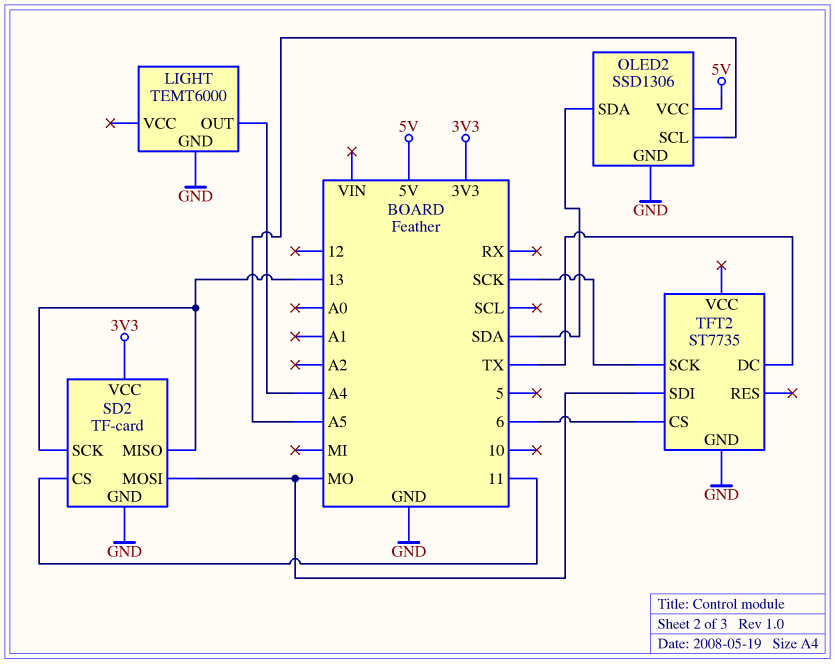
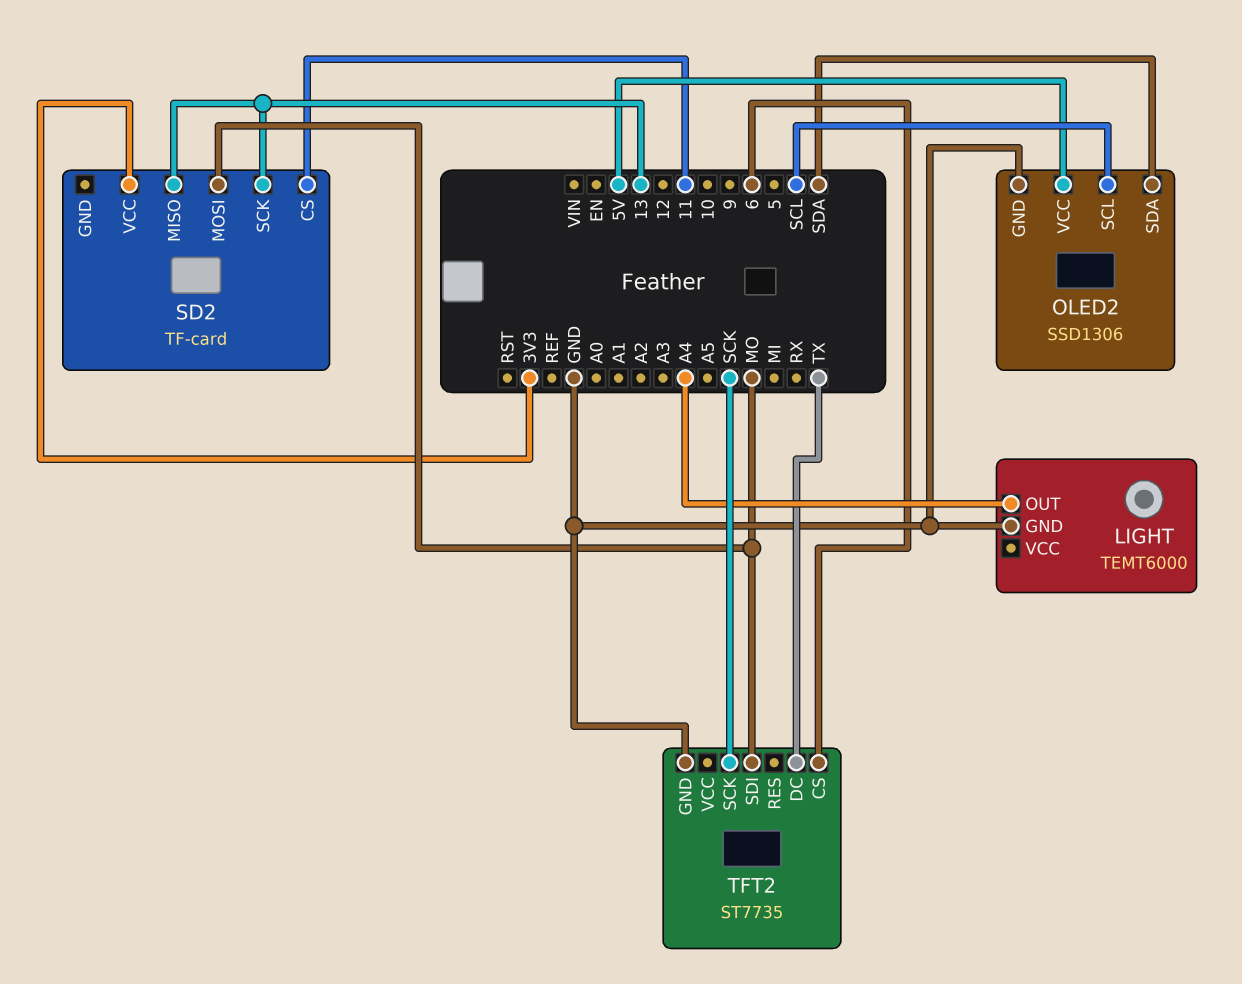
OLED2 pin SCL: A5 -> SCL
SD2 pin GND: GND -> none

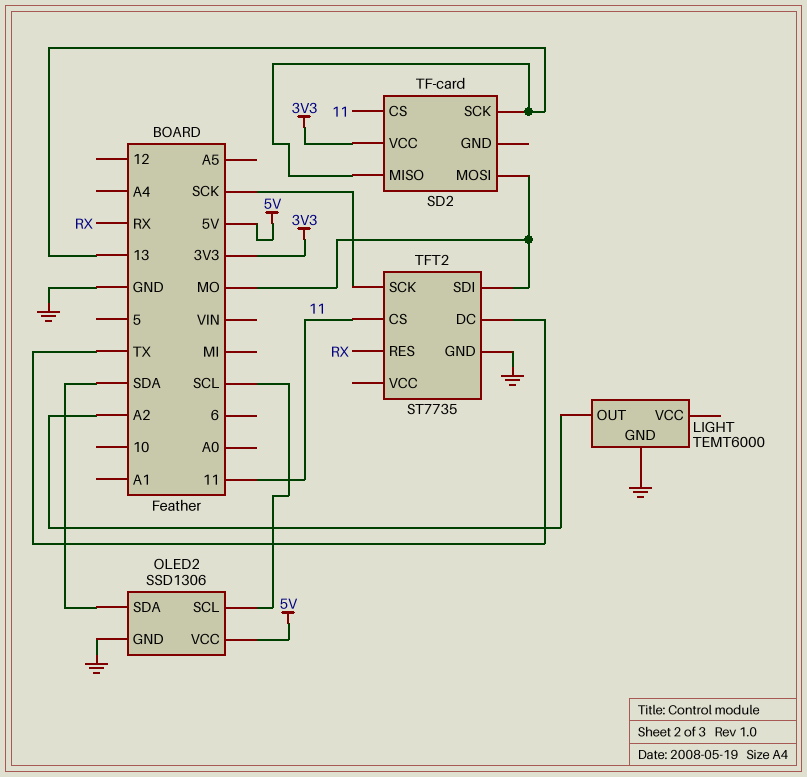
LIGHT pin OUT: A4 -> A2
TFT2 pin CS: 6 -> 11
TFT2 pin RES: none -> RX

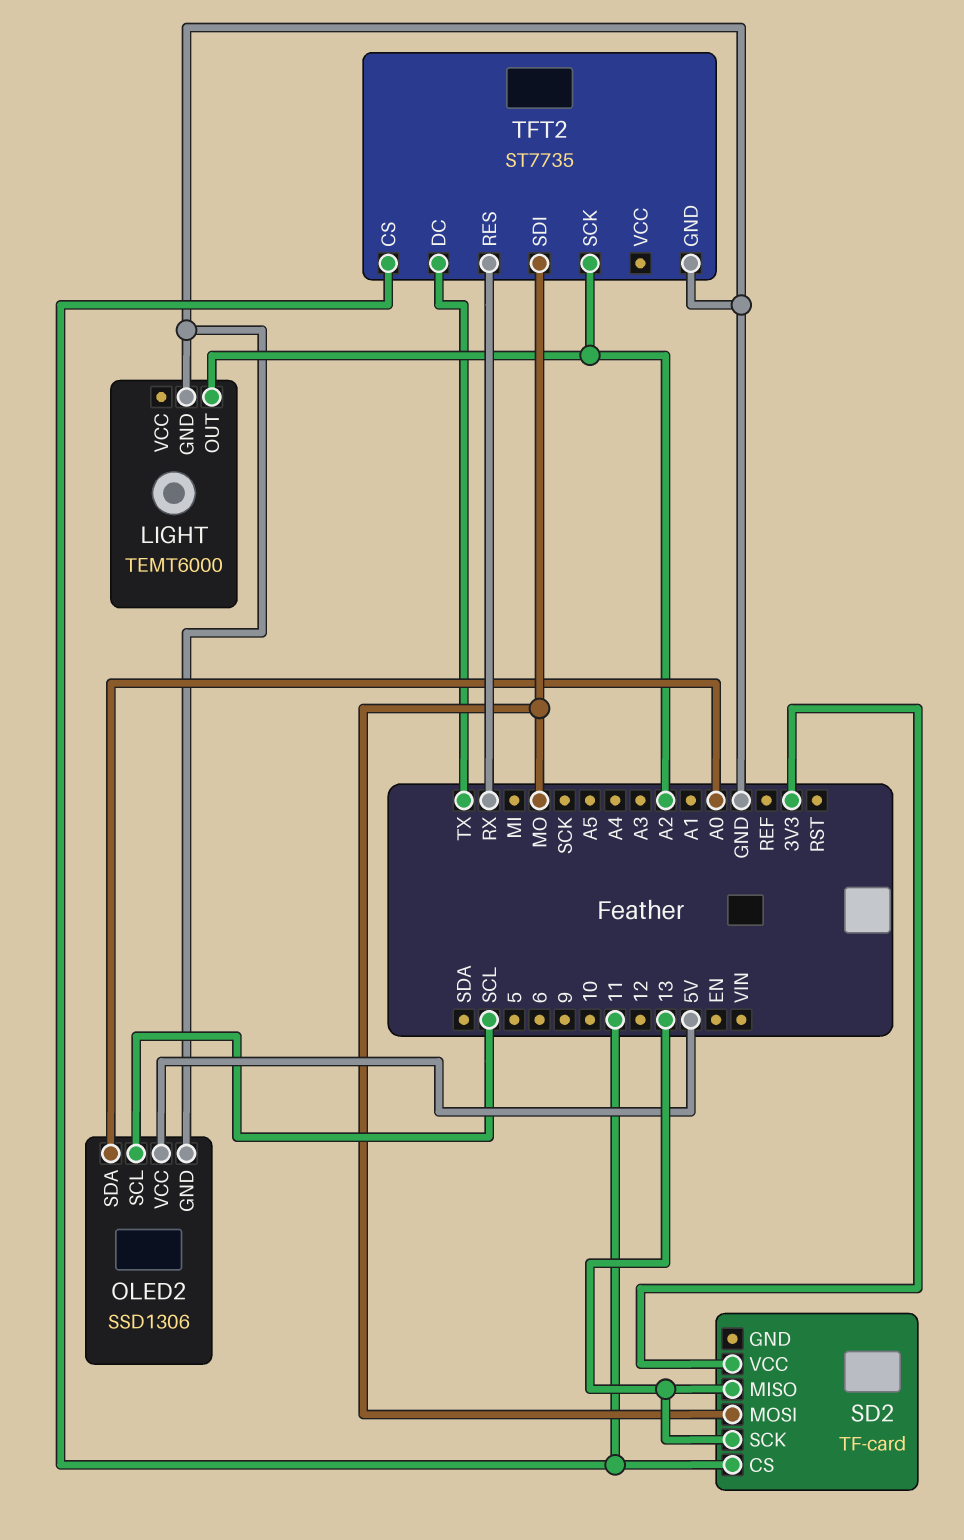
OLED2 pin SDA: SDA -> A0
TFT2 pin SCK: SCK -> A2

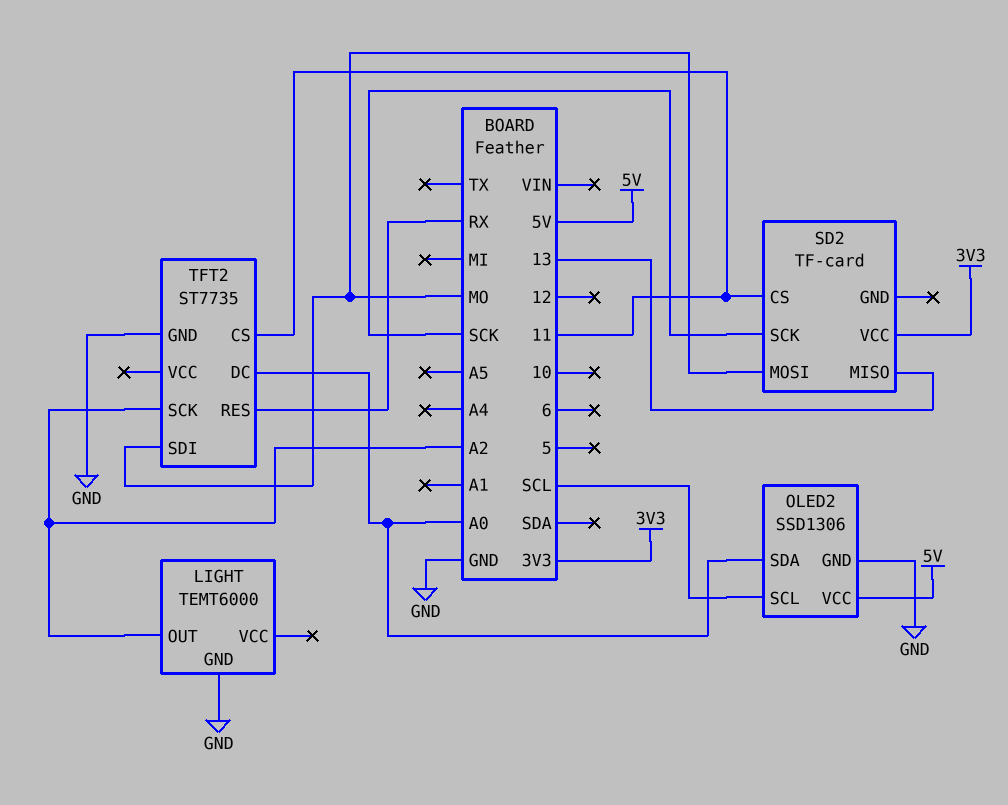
SD2 pin SCK: 13 -> SCK
TFT2 pin DC: TX -> A0

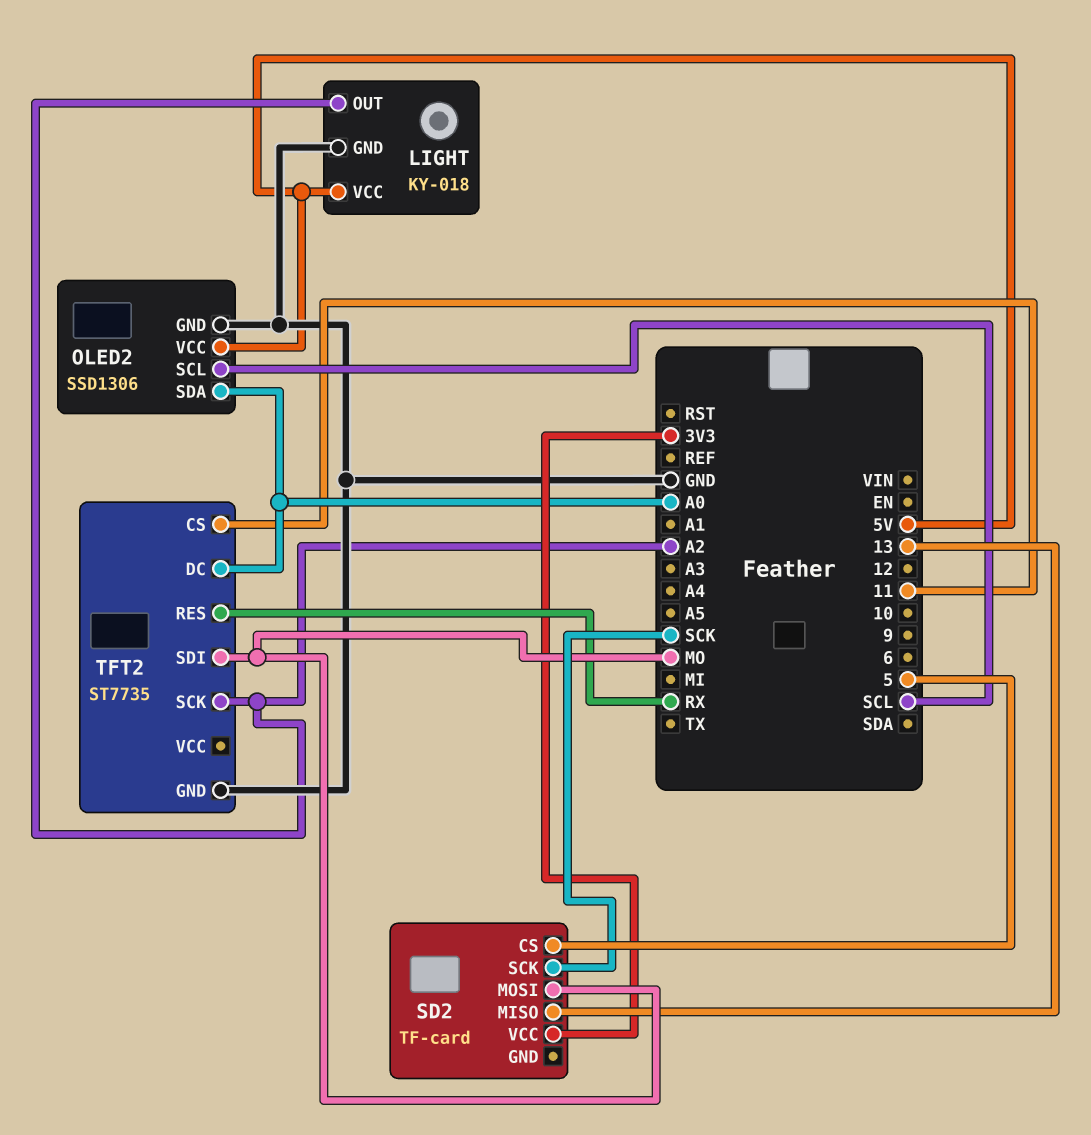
LIGHT: TEMT6000 -> KY-018
LIGHT pin VCC: none -> 5V
SD2 pin CS: 11 -> 5

